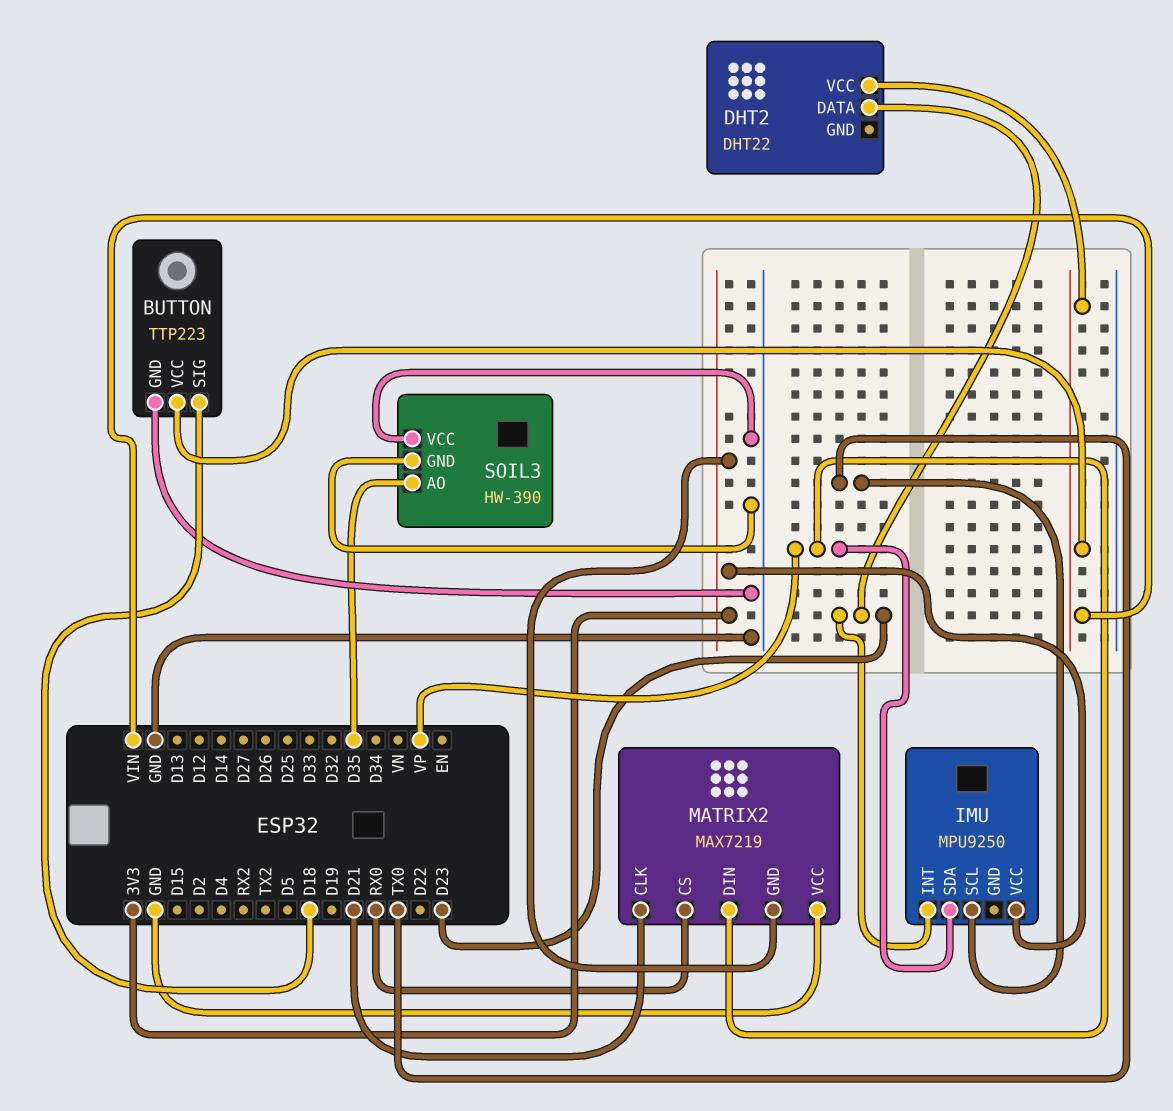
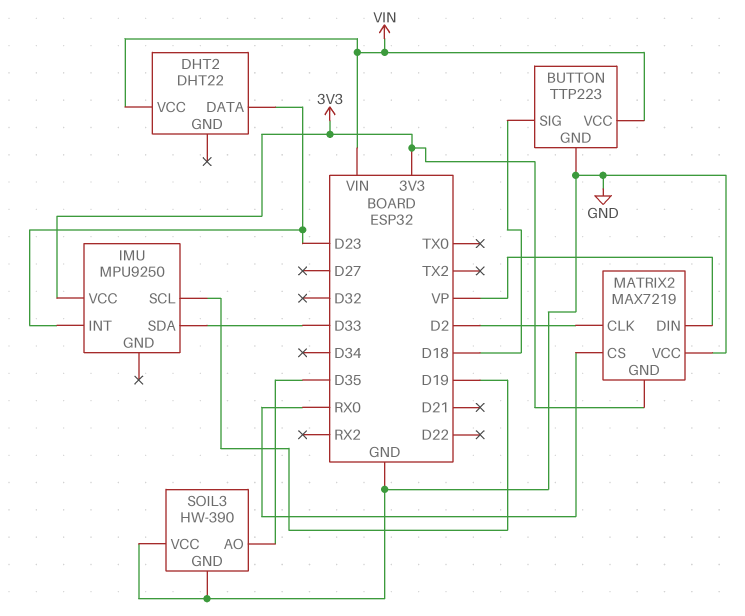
IMU pin SCL: TX0 -> D19
IMU pin SDA: VP -> D33
MATRIX2 pin CLK: D21 -> D2

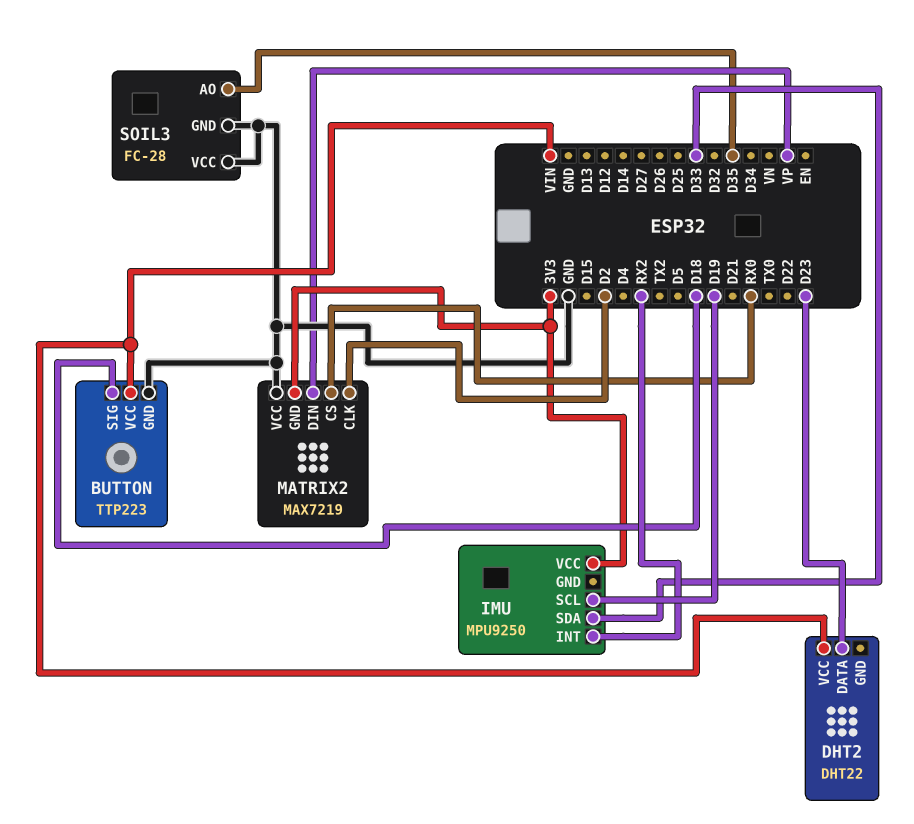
IMU pin INT: D23 -> RX2
SOIL3: HW-390 -> FC-28

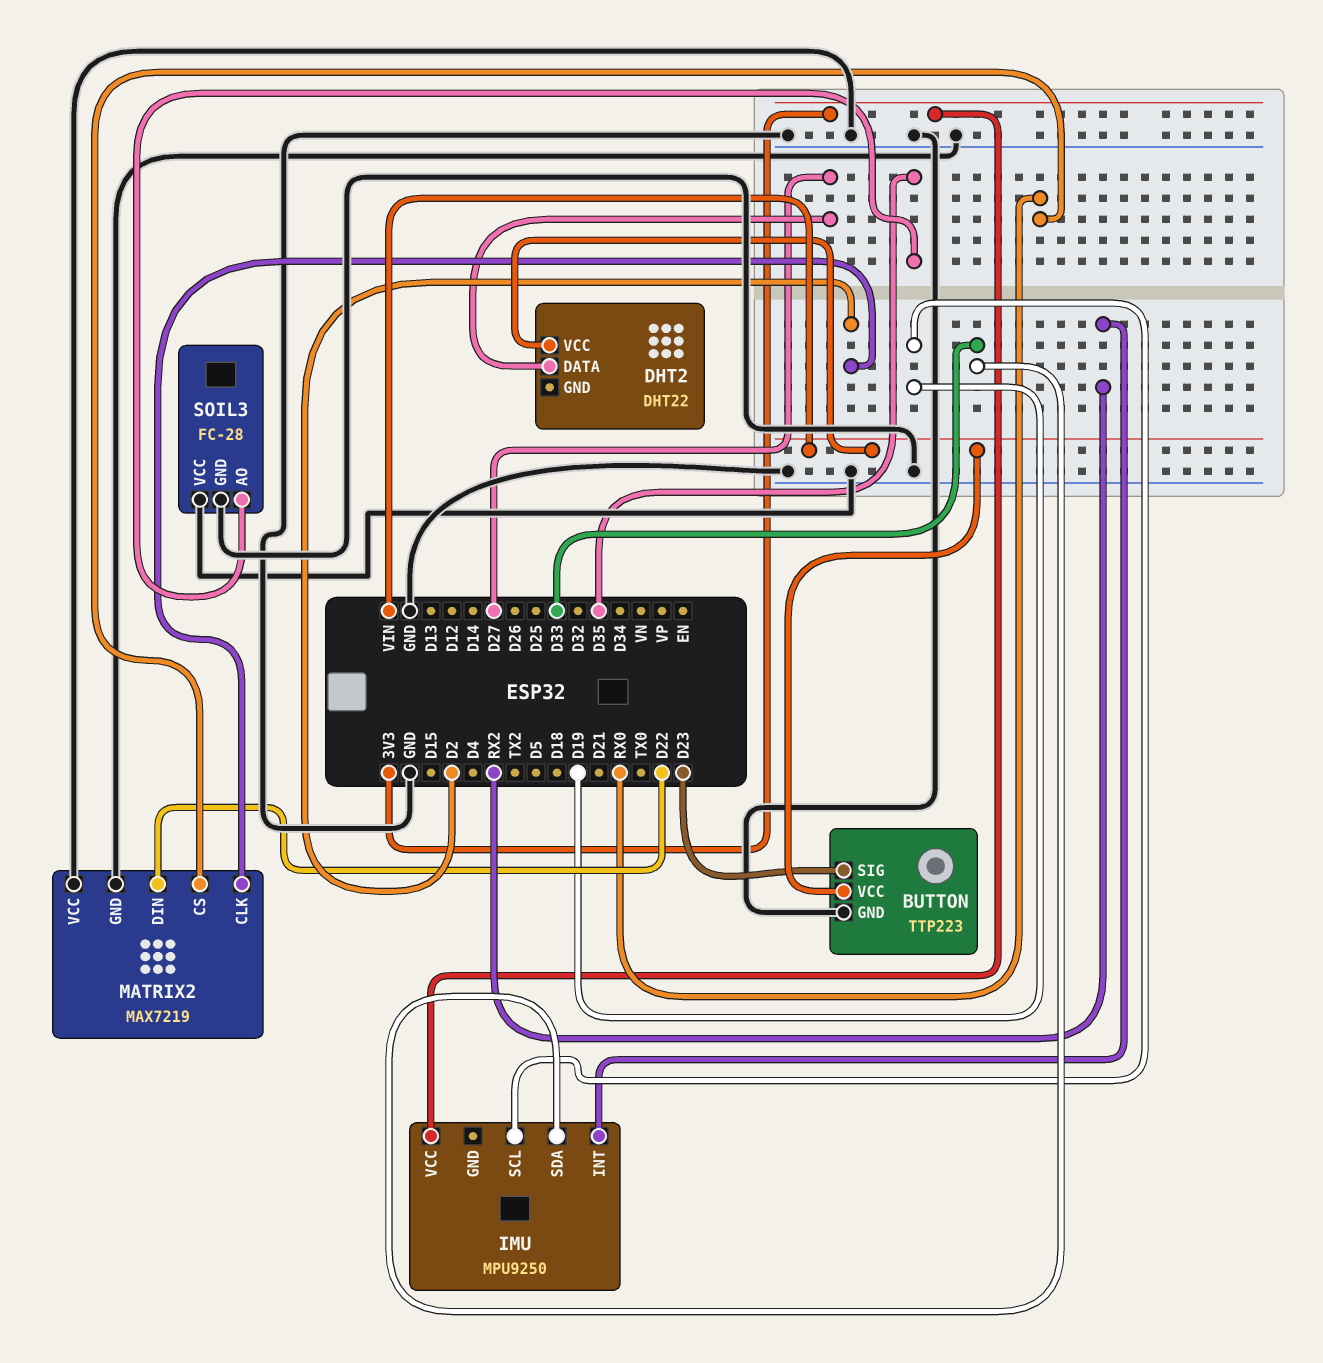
BUTTON pin SIG: D18 -> D23
DHT2 pin DATA: D23 -> D27
MATRIX2 pin DIN: VP -> D22
MATRIX2 pin GND: 3V3 -> GND

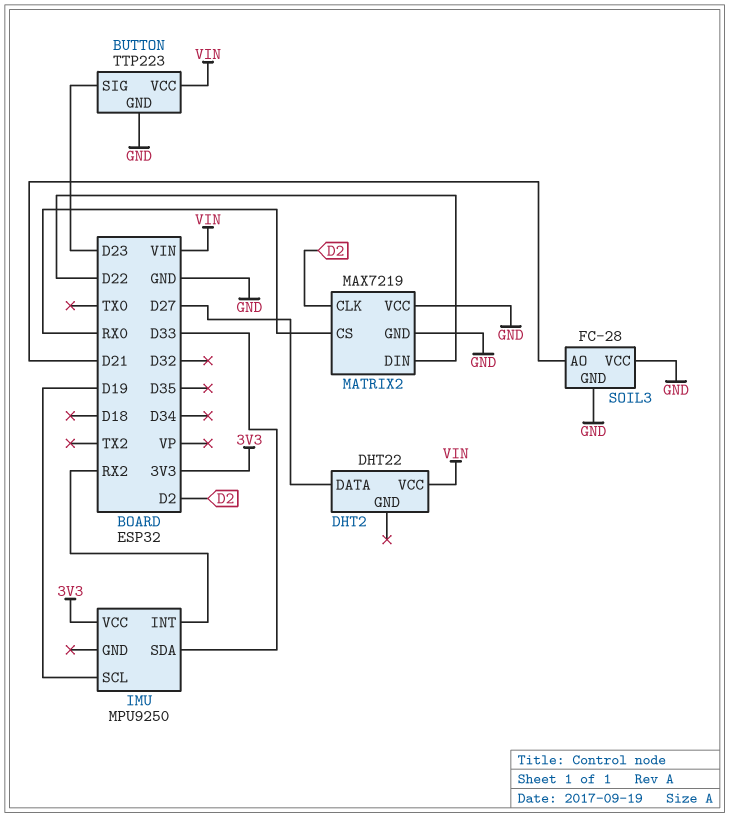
SOIL3 pin AO: D35 -> D21

